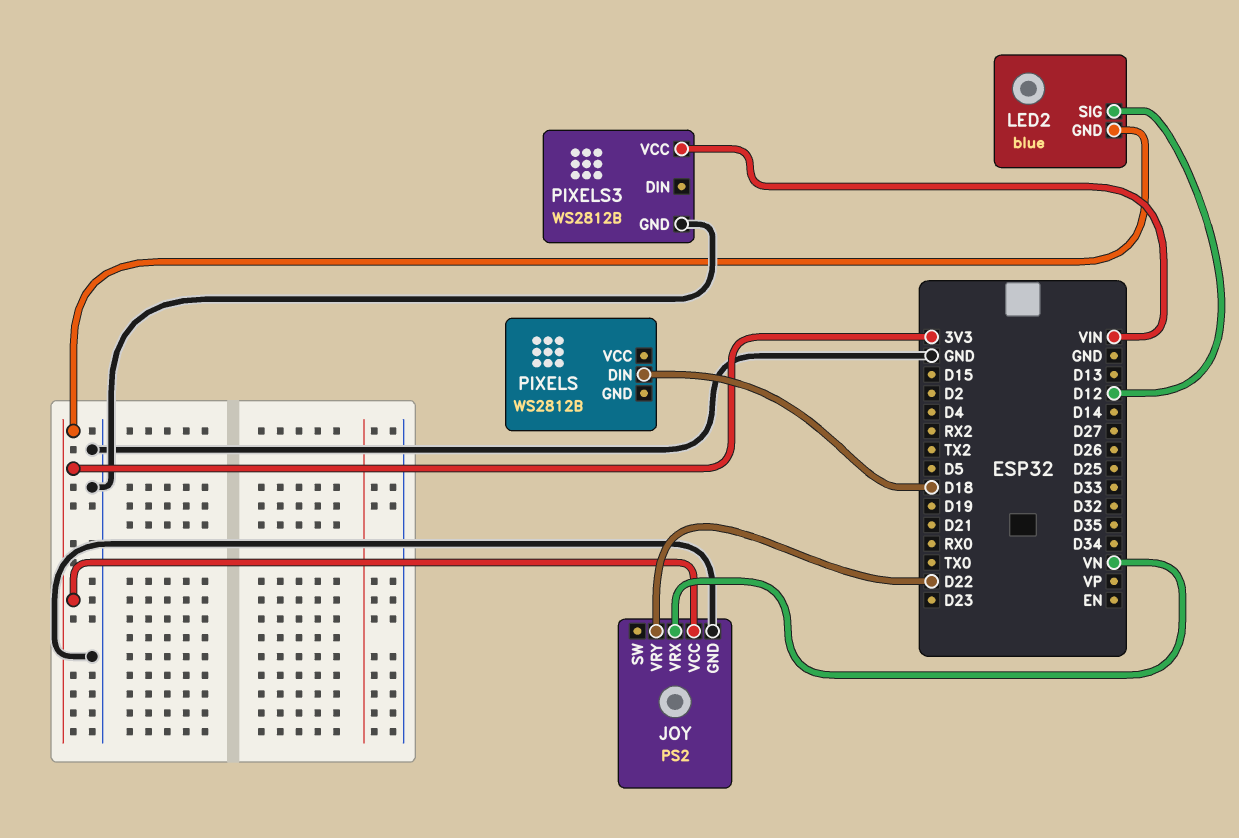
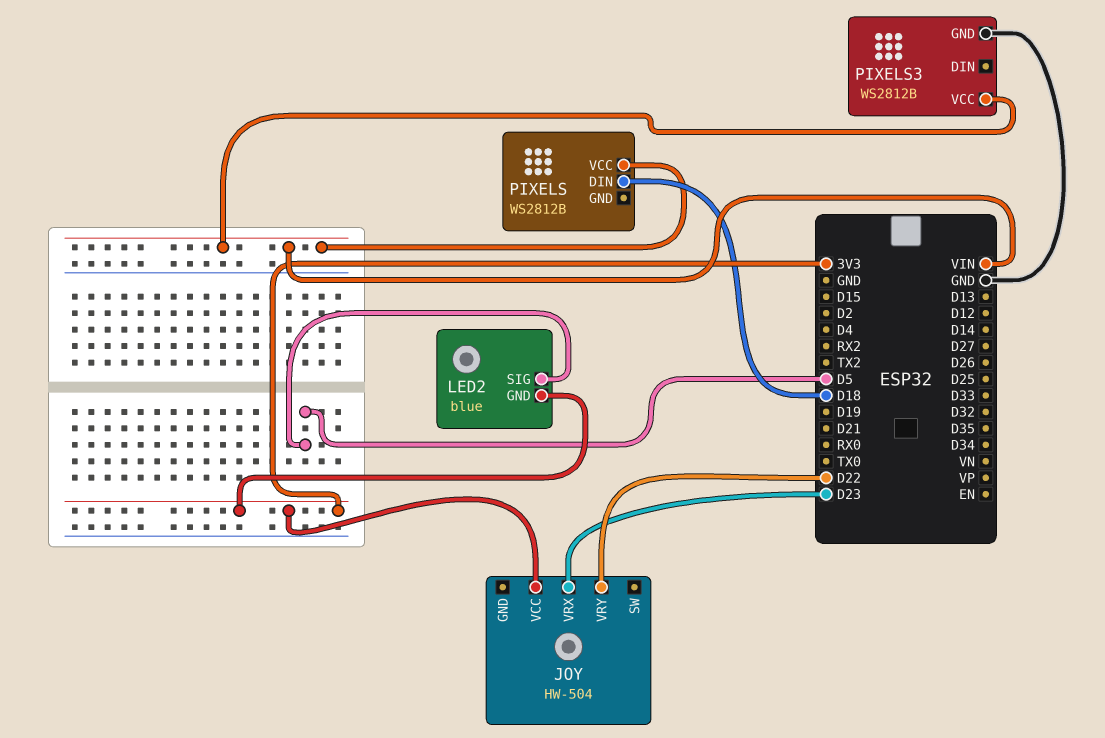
JOY: PS2 -> HW-504
JOY pin GND: GND -> none
JOY pin VRX: VN -> D23
LED2 pin SIG: D12 -> D5
PIXELS pin VCC: none -> VIN

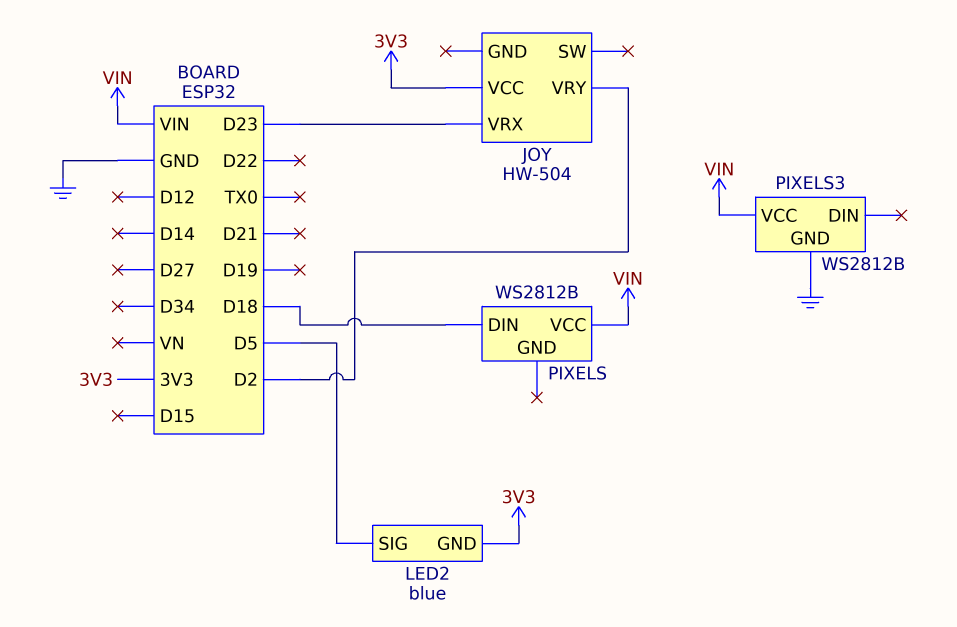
JOY pin VRY: D22 -> D2

